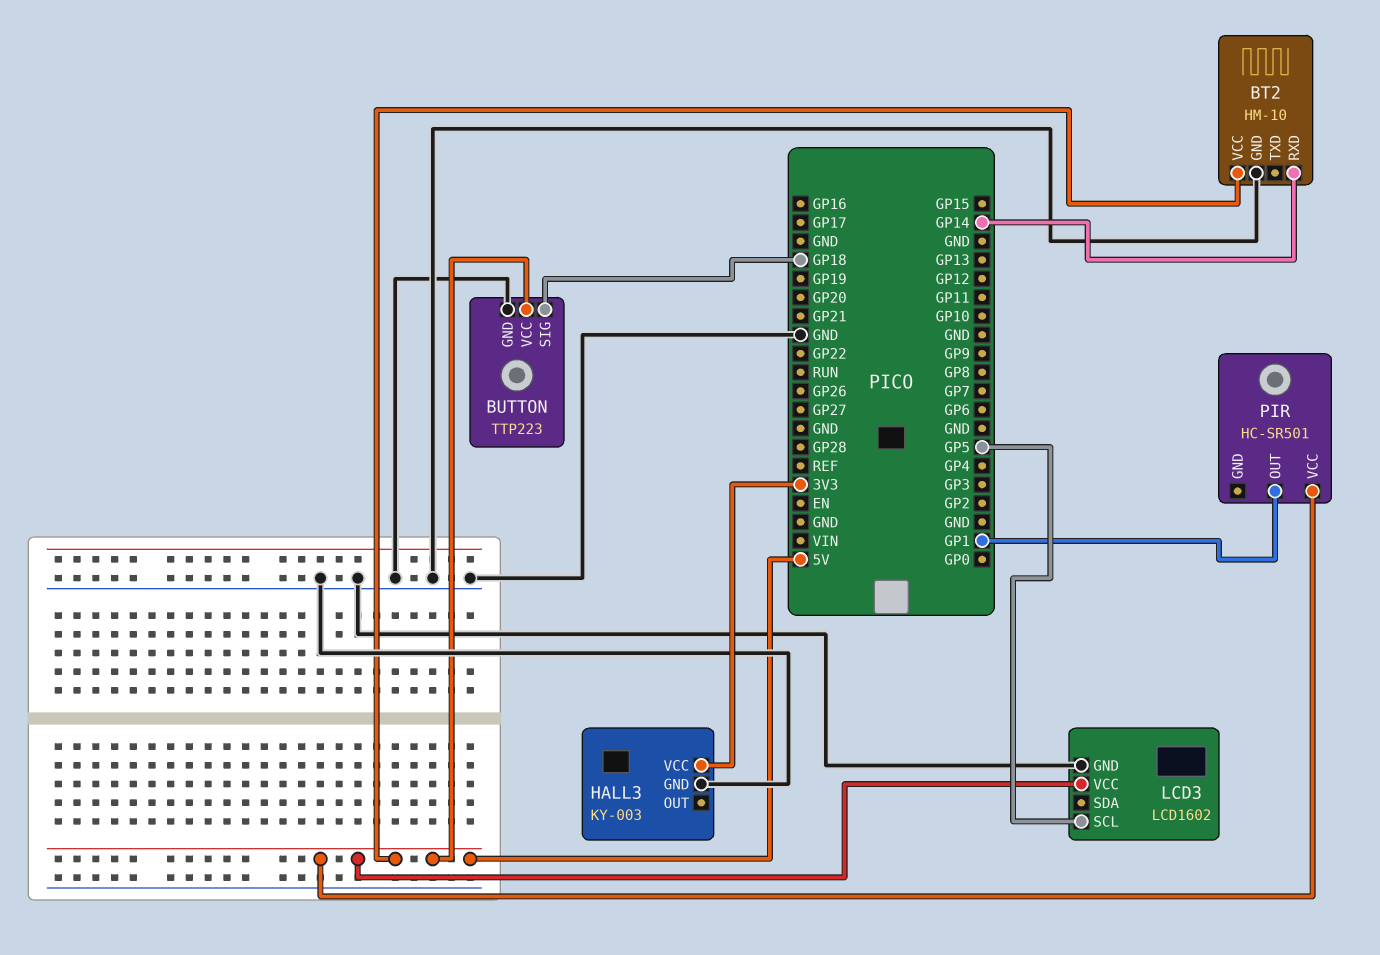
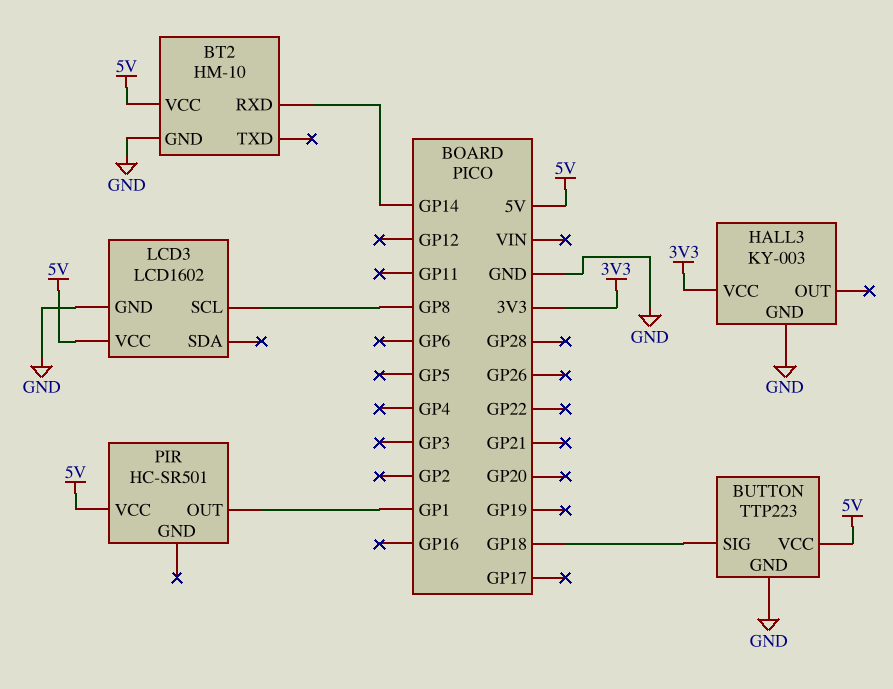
LCD3 pin SCL: GP5 -> GP8

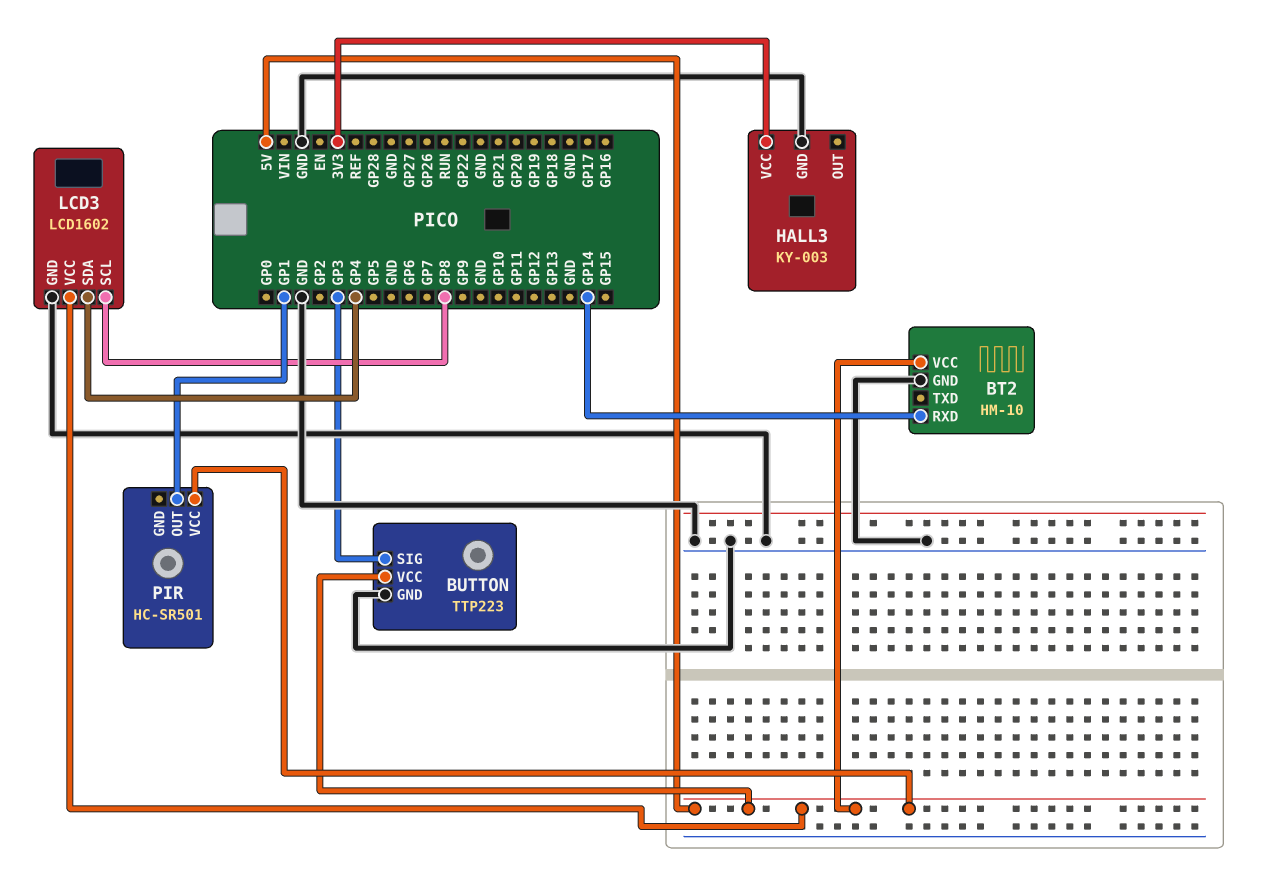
BUTTON pin SIG: GP18 -> GP3
LCD3 pin SDA: none -> GP4

